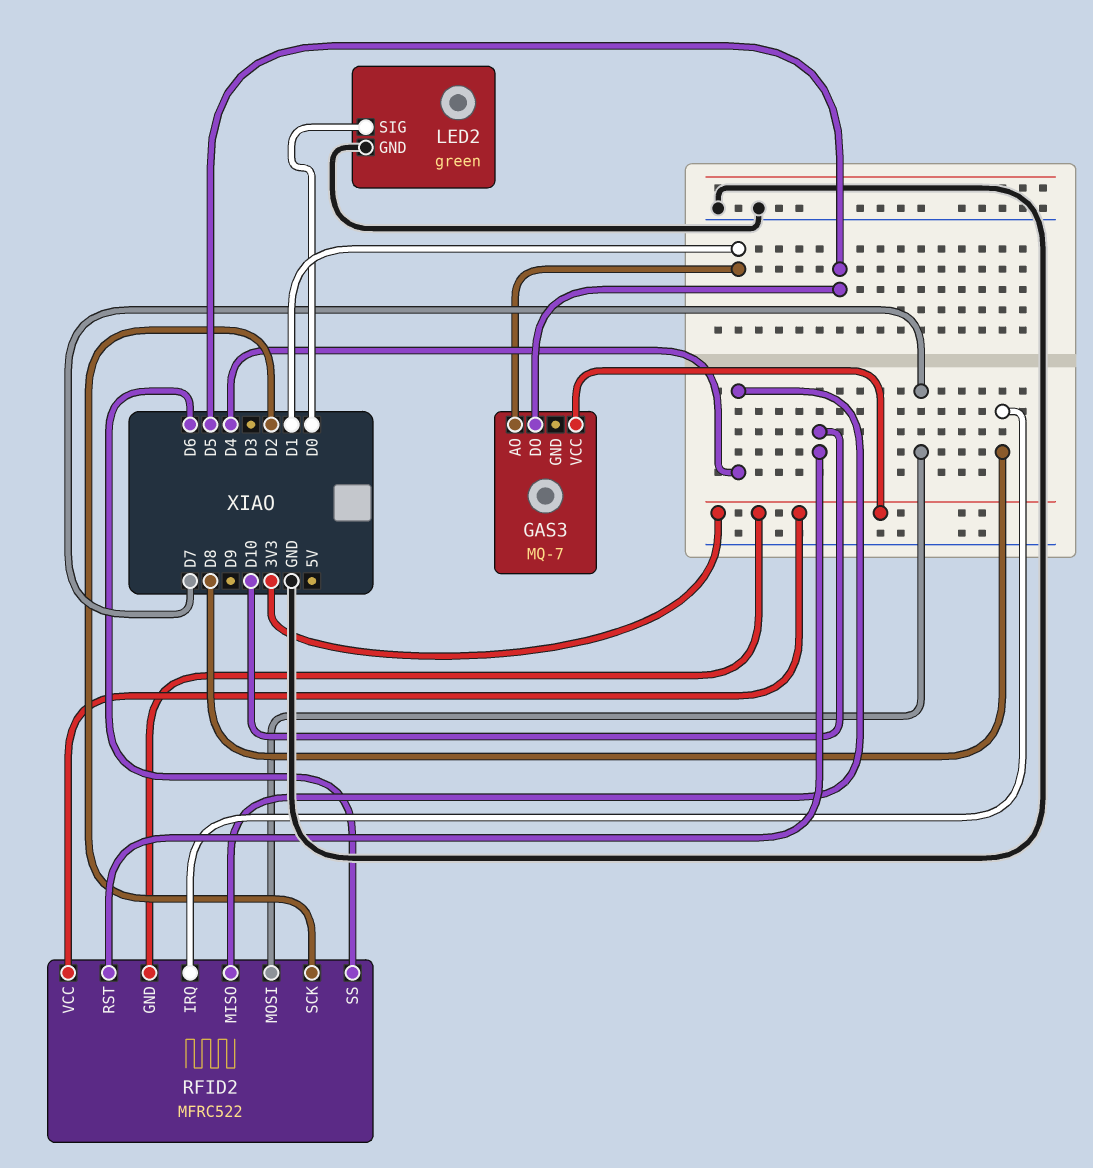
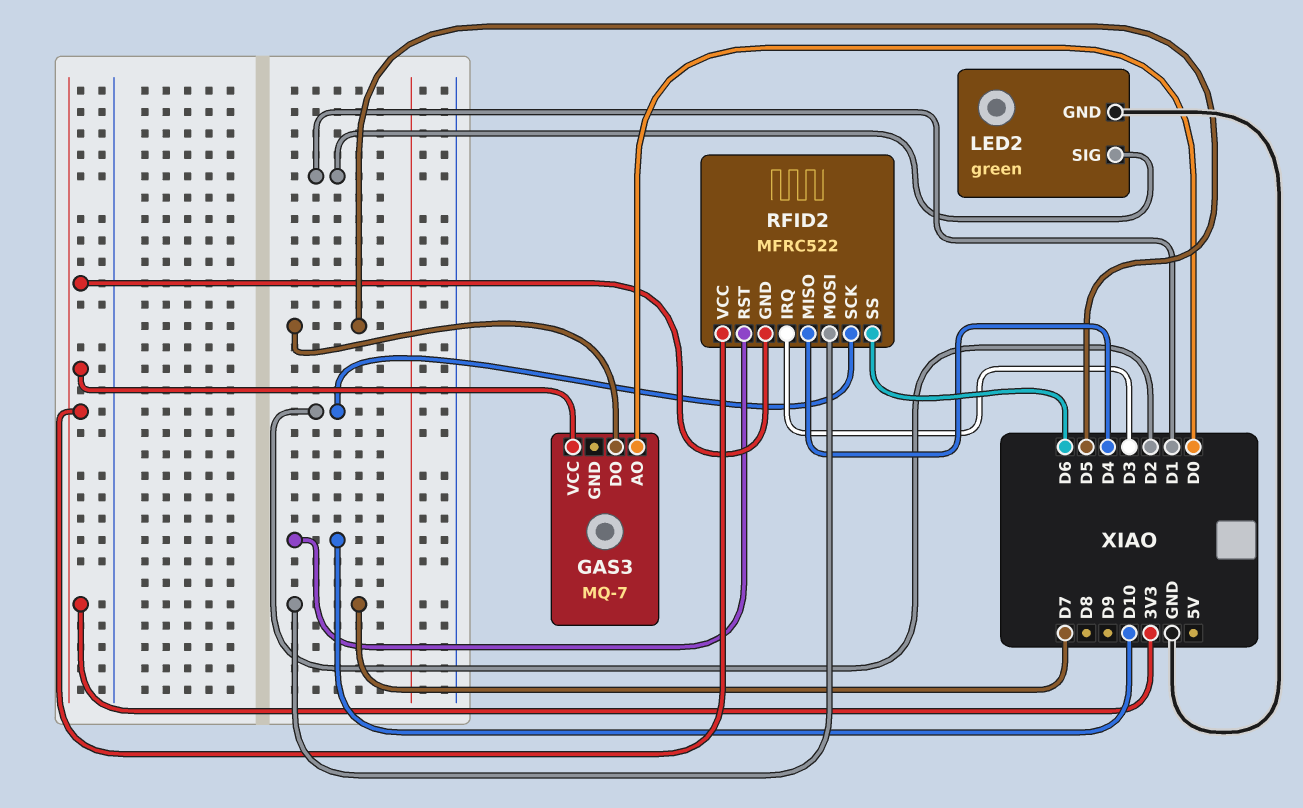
GAS3 pin AO: D1 -> D0
LED2 pin SIG: D0 -> D1
RFID2 pin IRQ: D8 -> D3

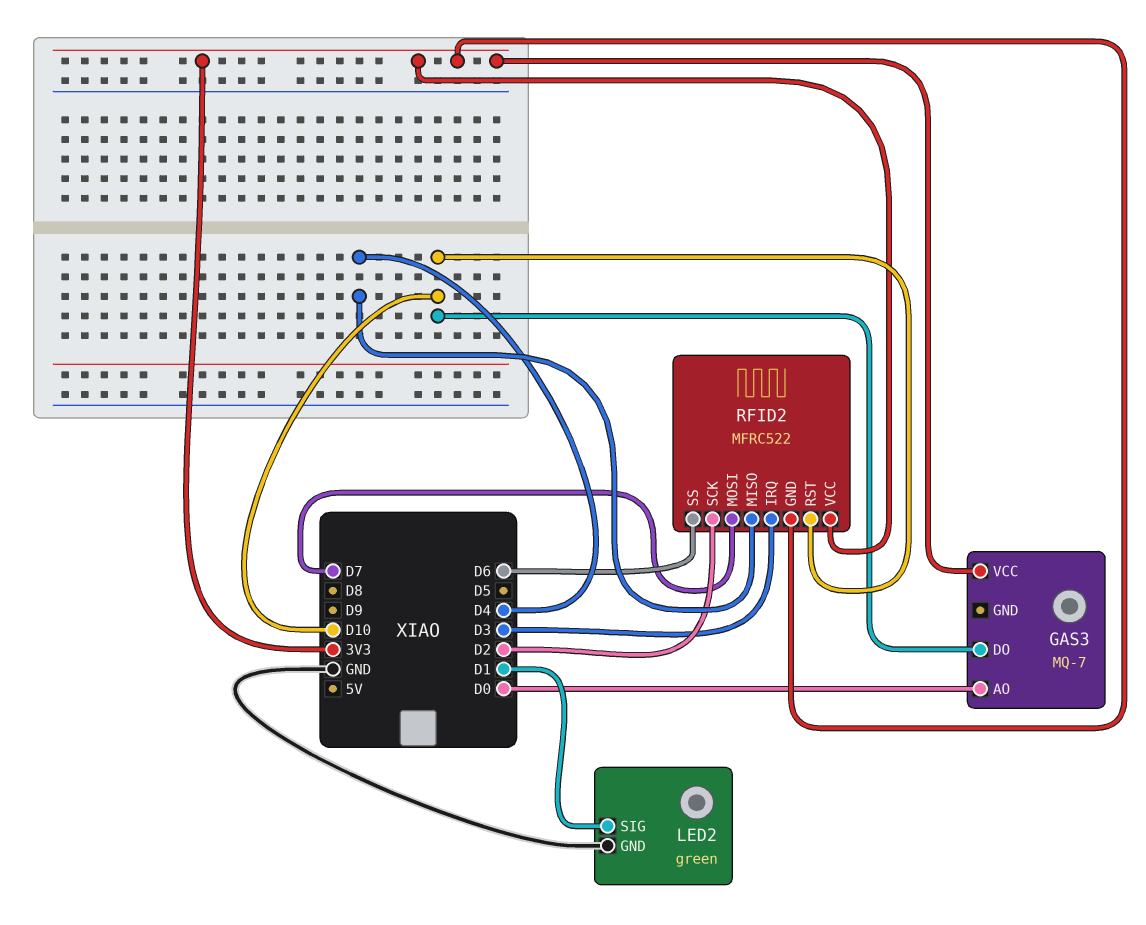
GAS3 pin DO: D5 -> D10

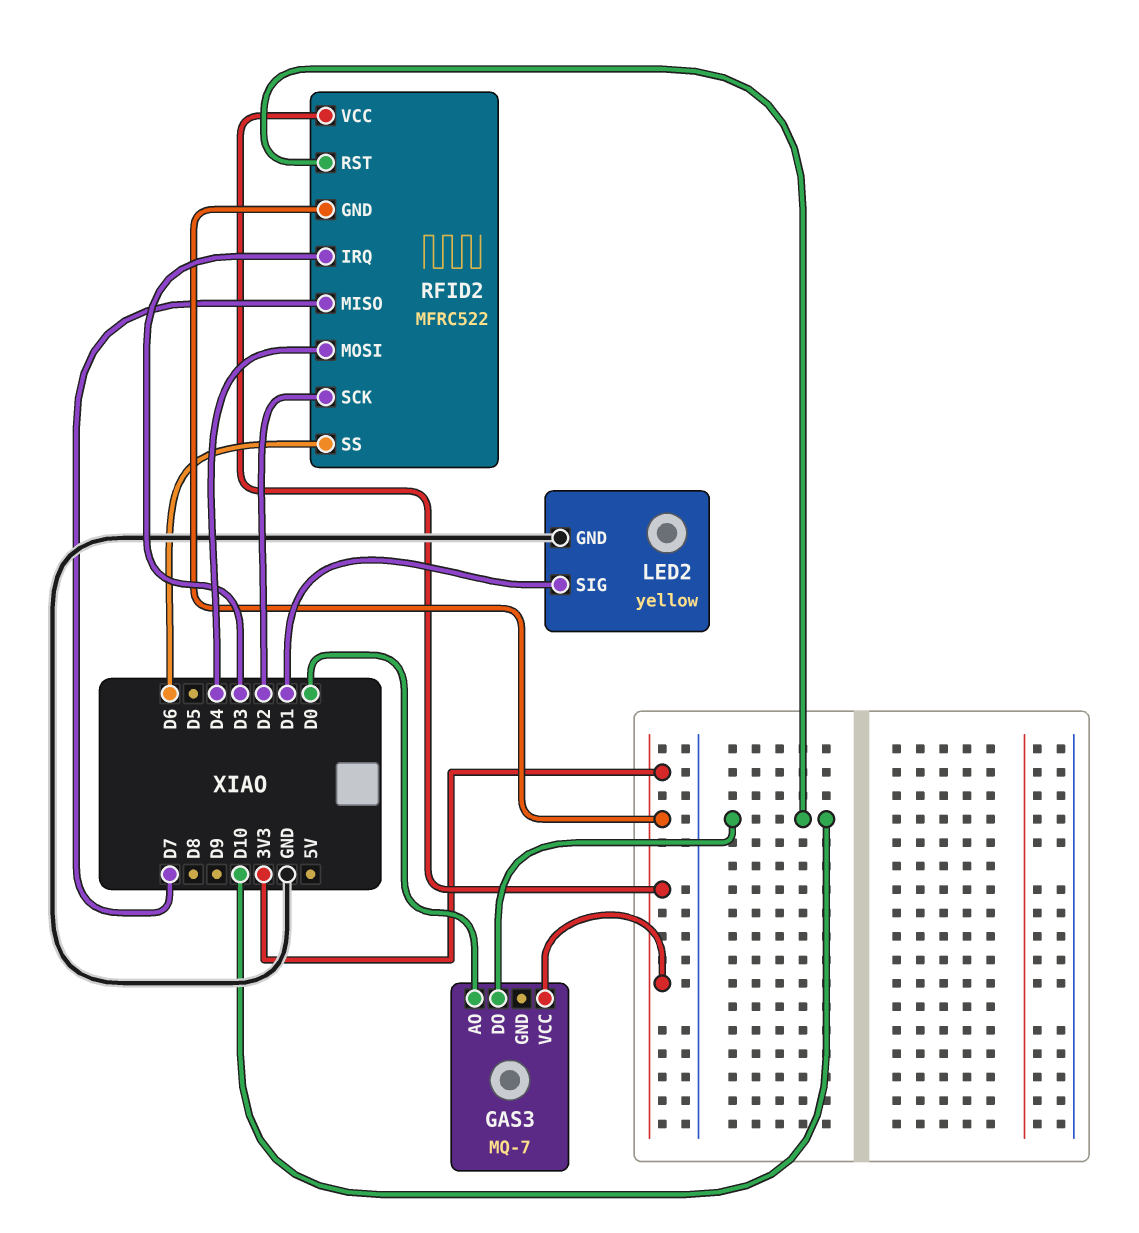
LED2: green -> yellow
RFID2 pin MISO: D4 -> D7
RFID2 pin MOSI: D7 -> D4

